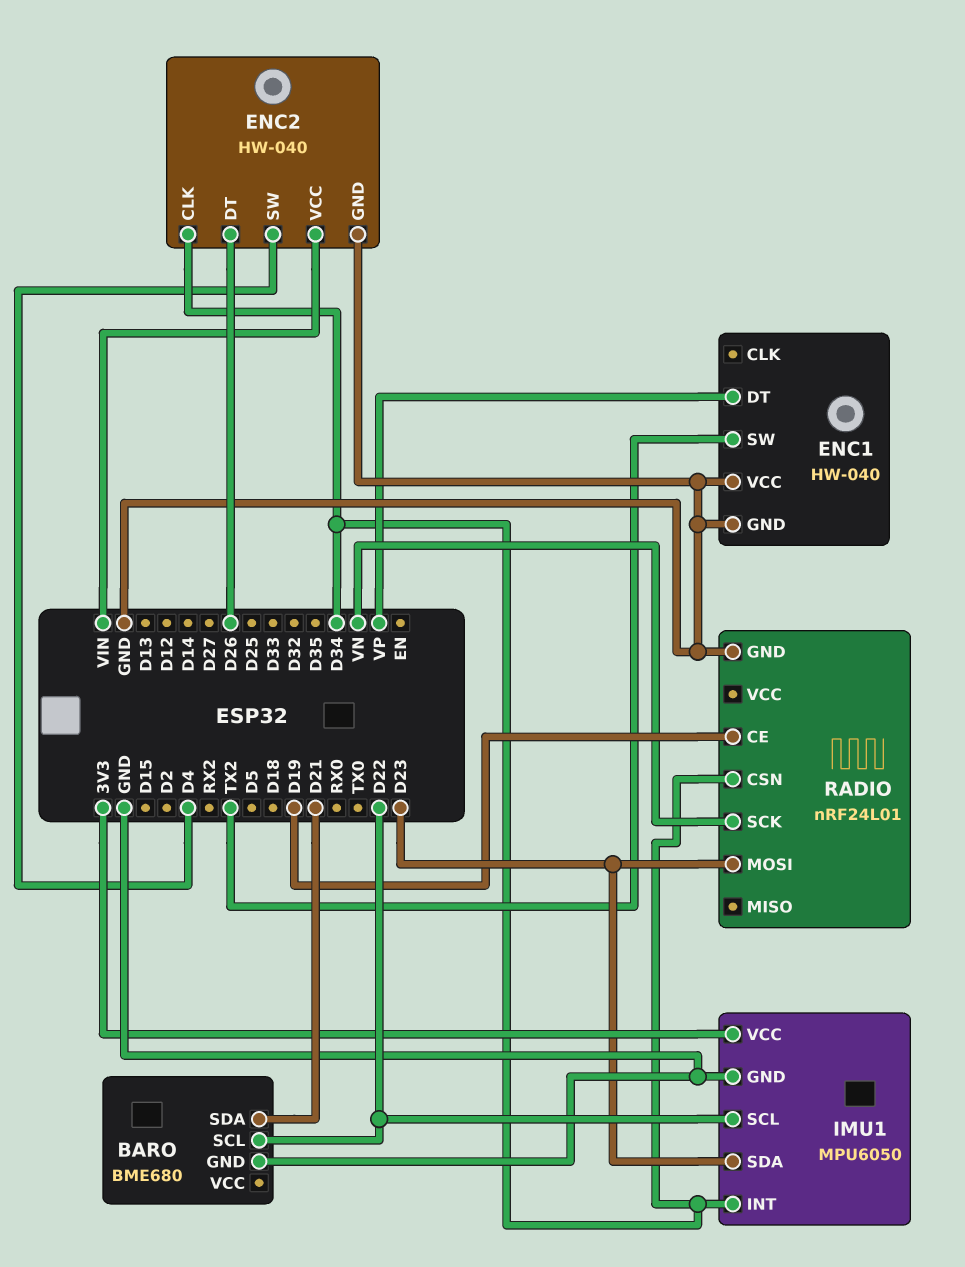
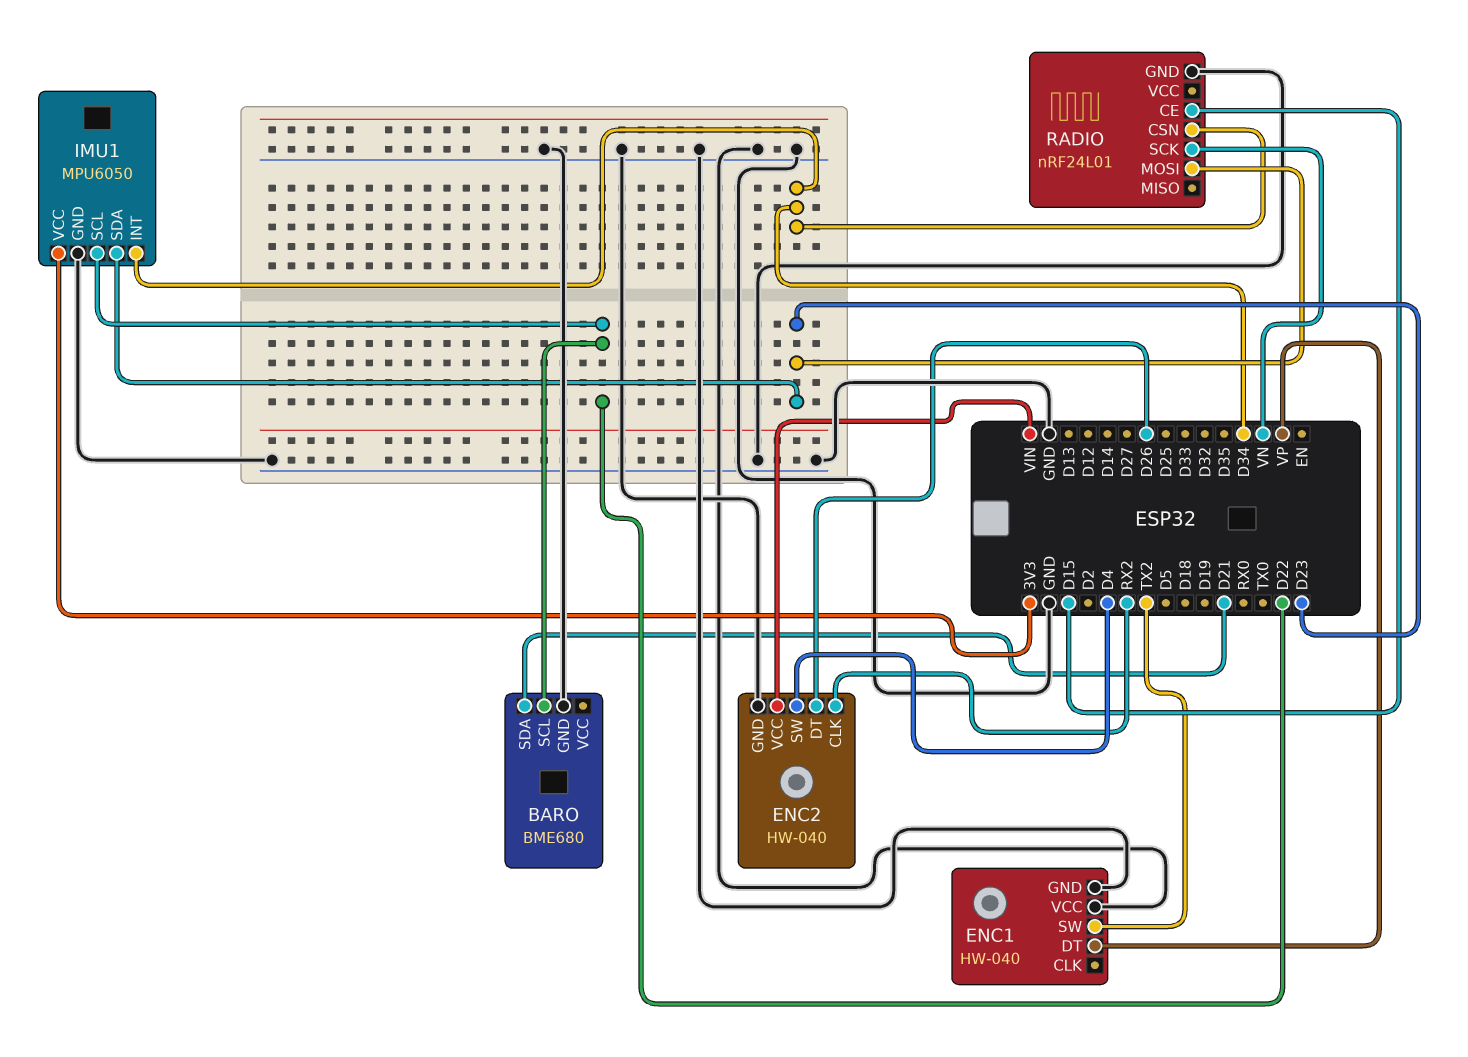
ENC2 pin CLK: D34 -> RX2
RADIO pin CE: D19 -> D15

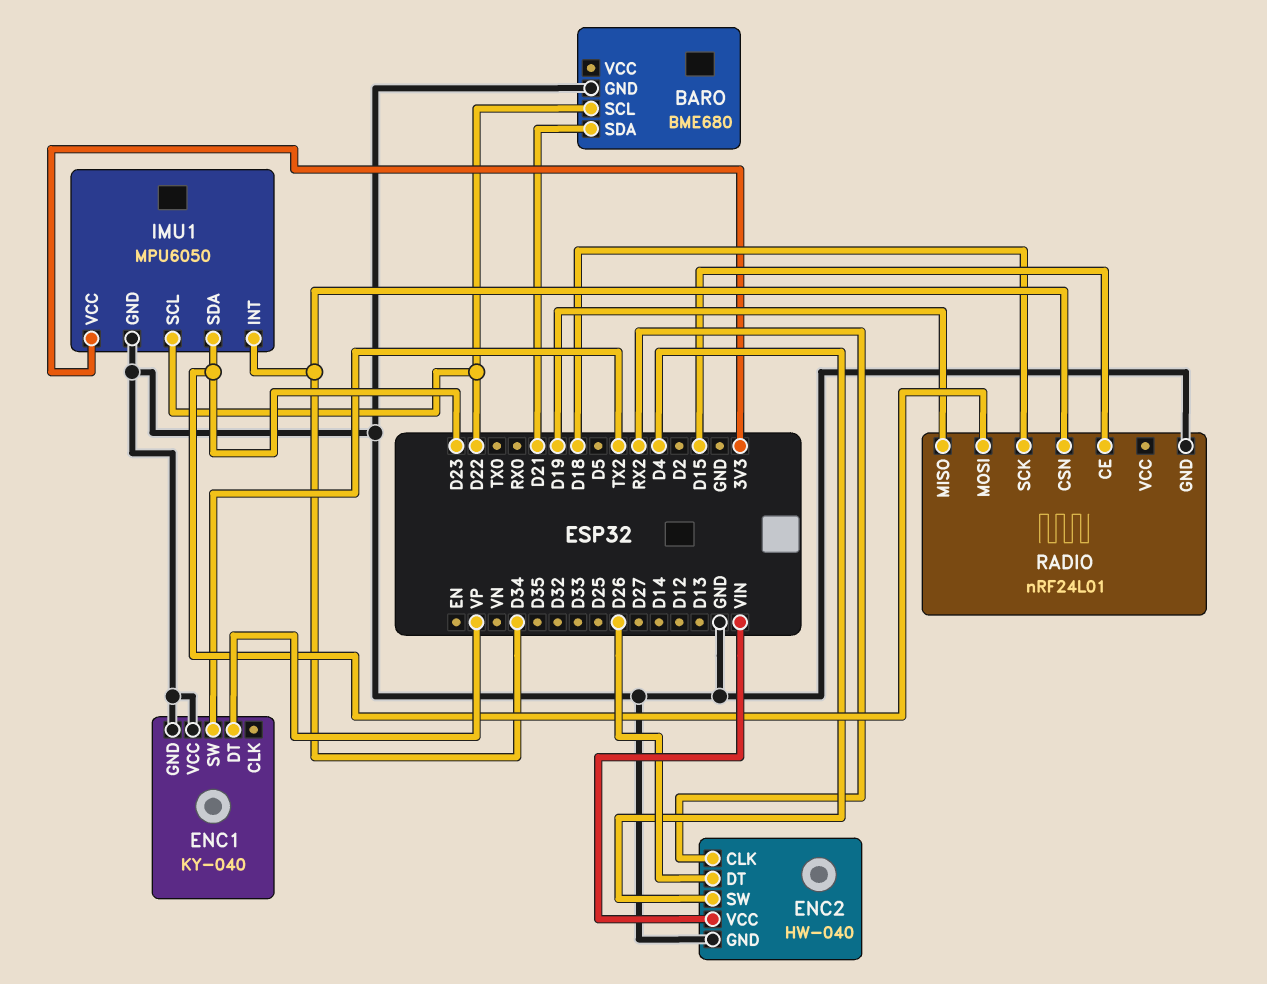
ENC1: HW-040 -> KY-040
RADIO pin MISO: none -> D19
RADIO pin SCK: VN -> D18

